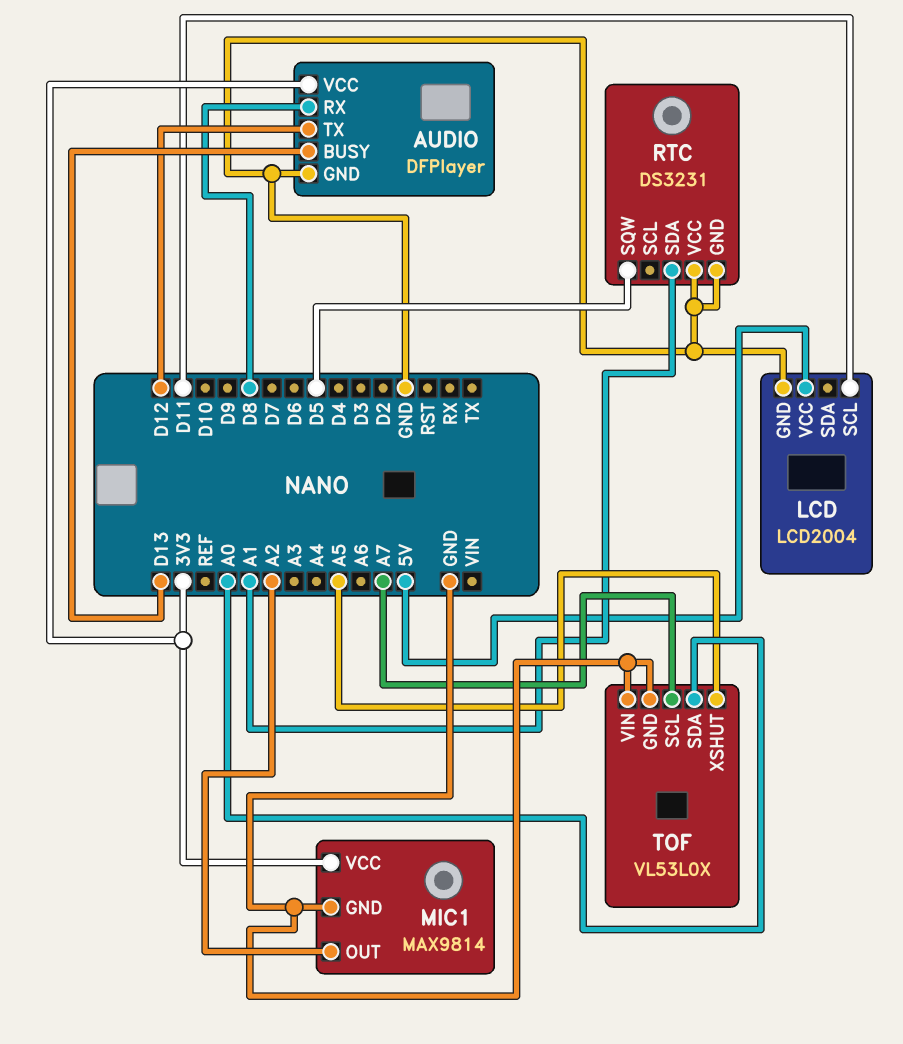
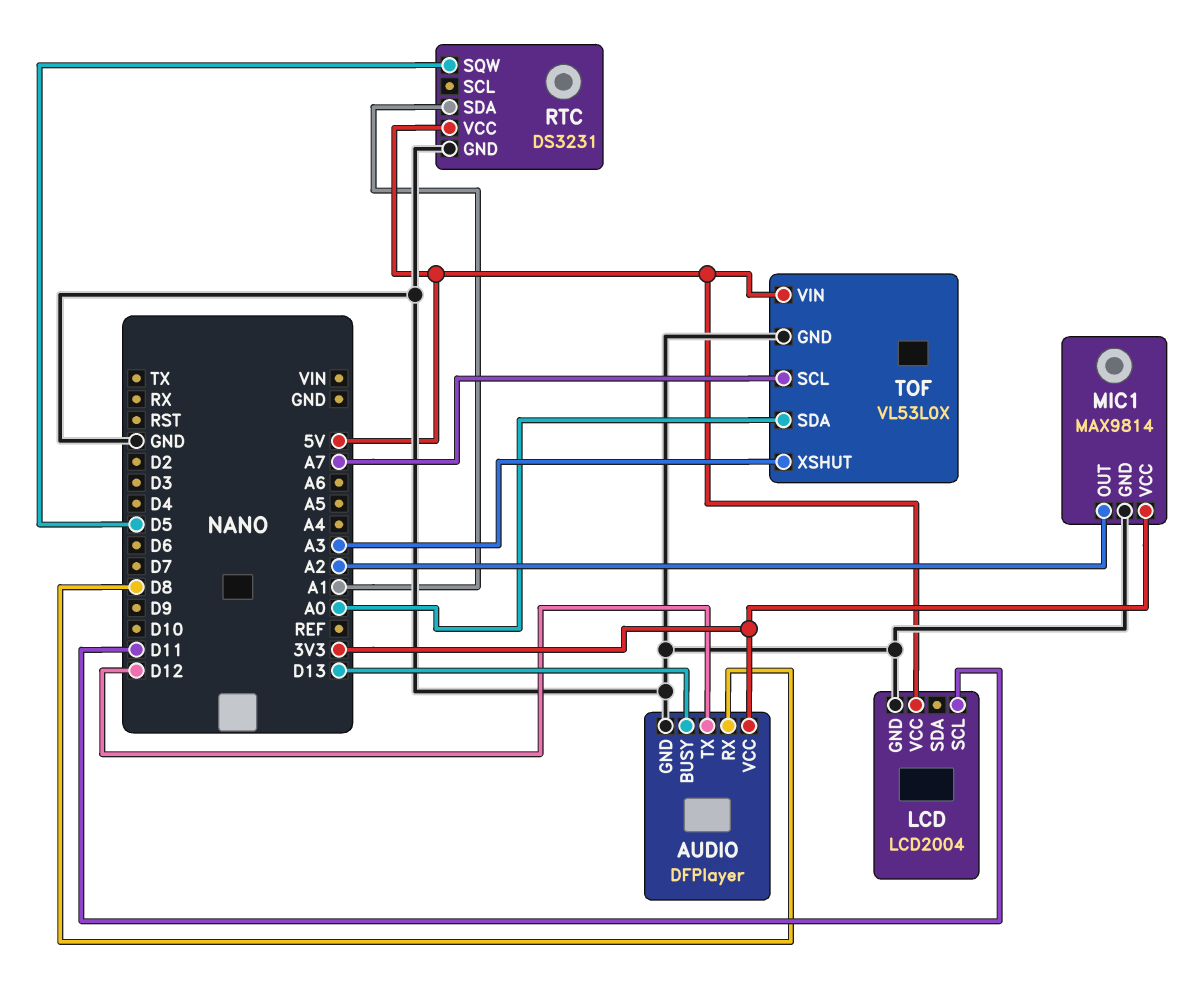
RTC pin VCC: GND -> 5V
TOF pin VIN: GND -> 5V
TOF pin XSHUT: A5 -> A3

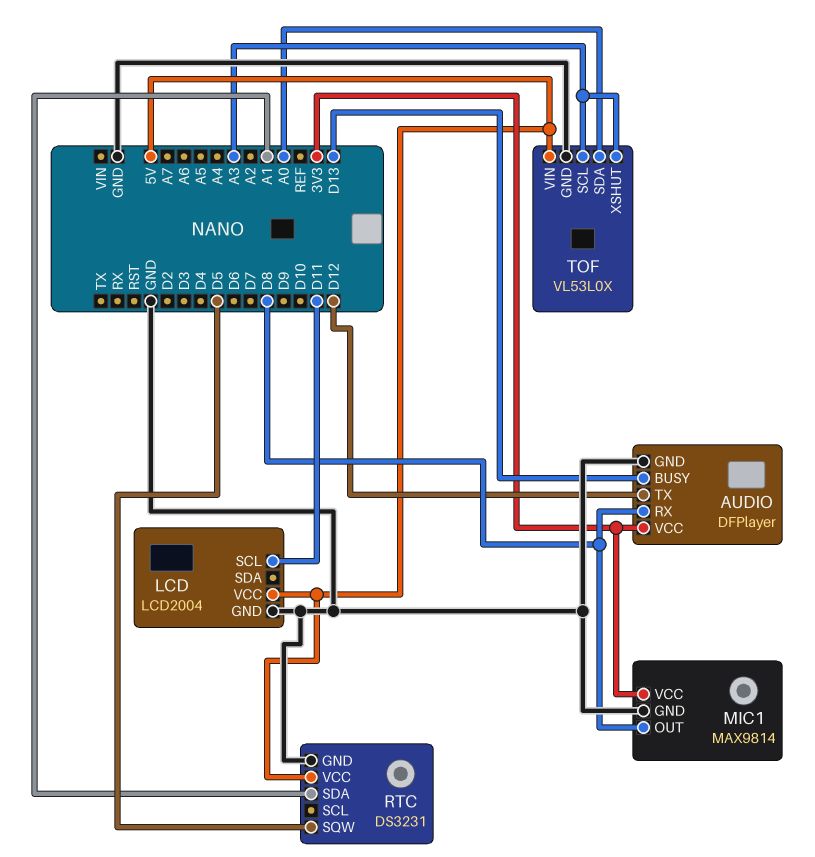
MIC1 pin OUT: A2 -> D8
TOF pin SCL: A7 -> A3

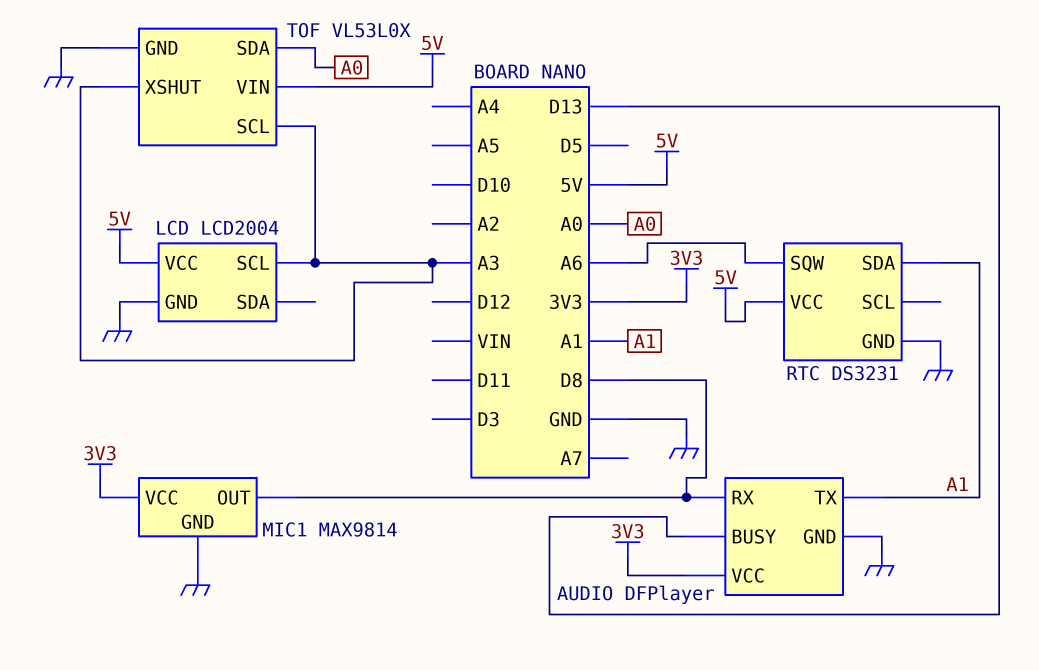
AUDIO pin TX: D12 -> A1
LCD pin SCL: D11 -> A3
RTC pin SQW: D5 -> A6

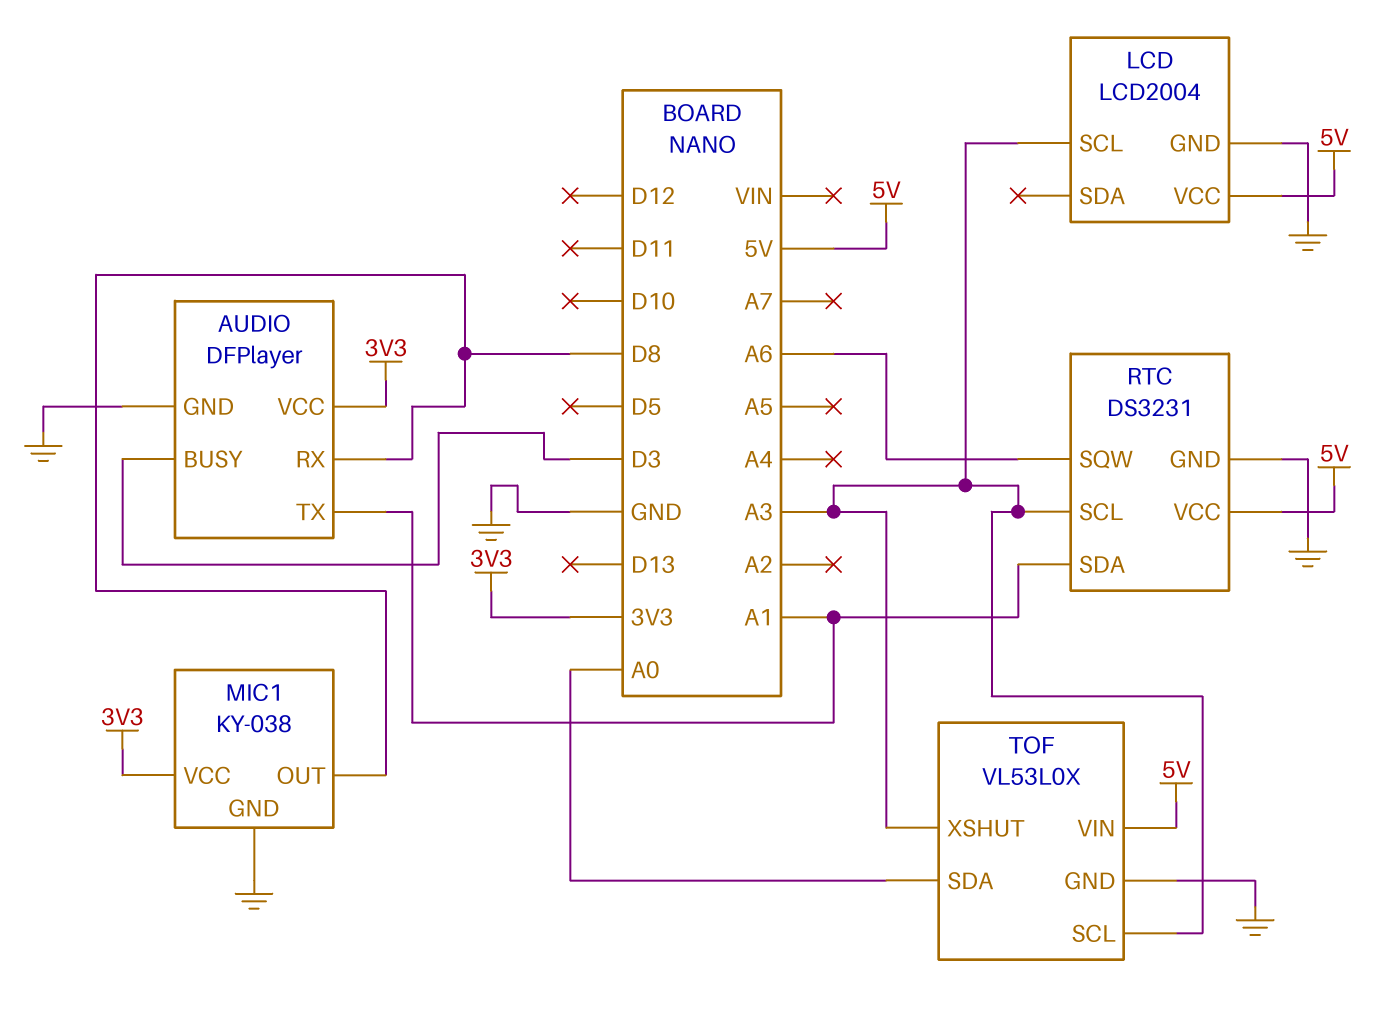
AUDIO pin BUSY: D13 -> D3
MIC1: MAX9814 -> KY-038
RTC pin SCL: none -> A3

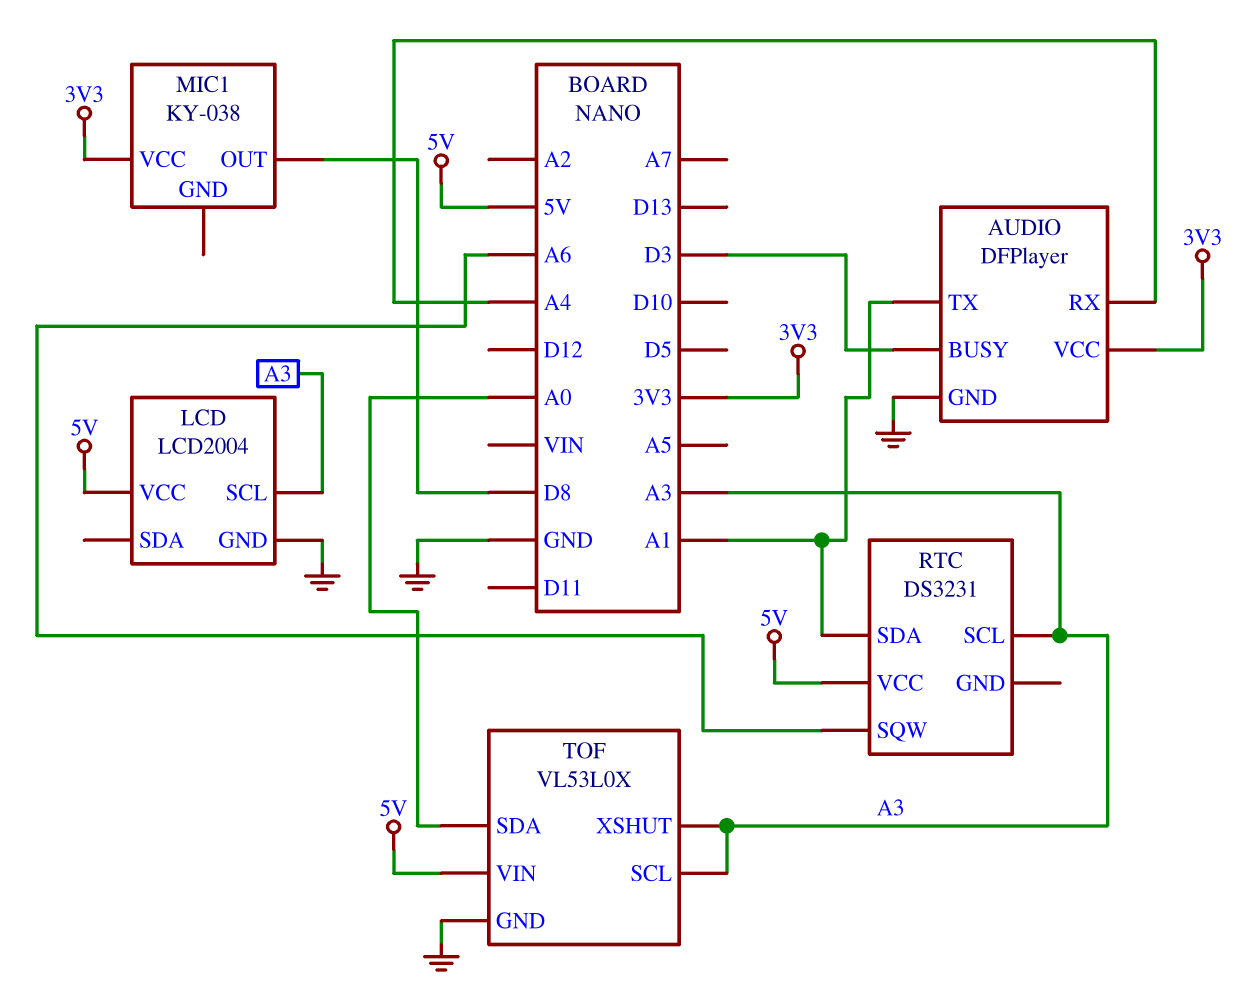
AUDIO pin RX: D8 -> A4
MIC1 pin GND: GND -> none
RTC pin GND: GND -> none

